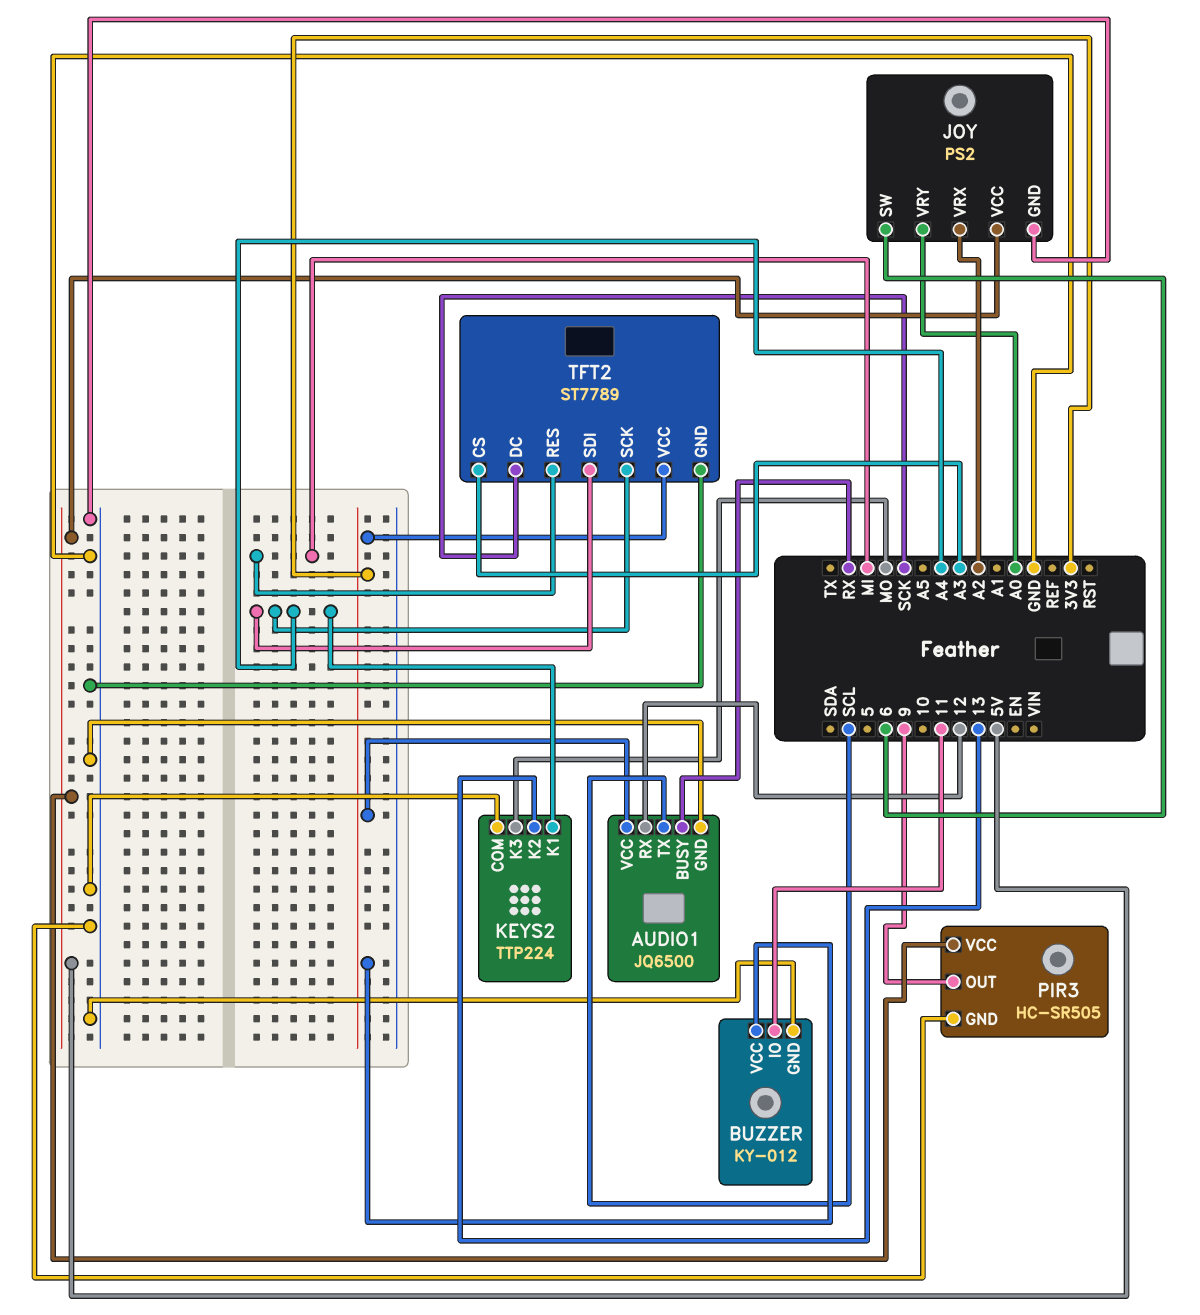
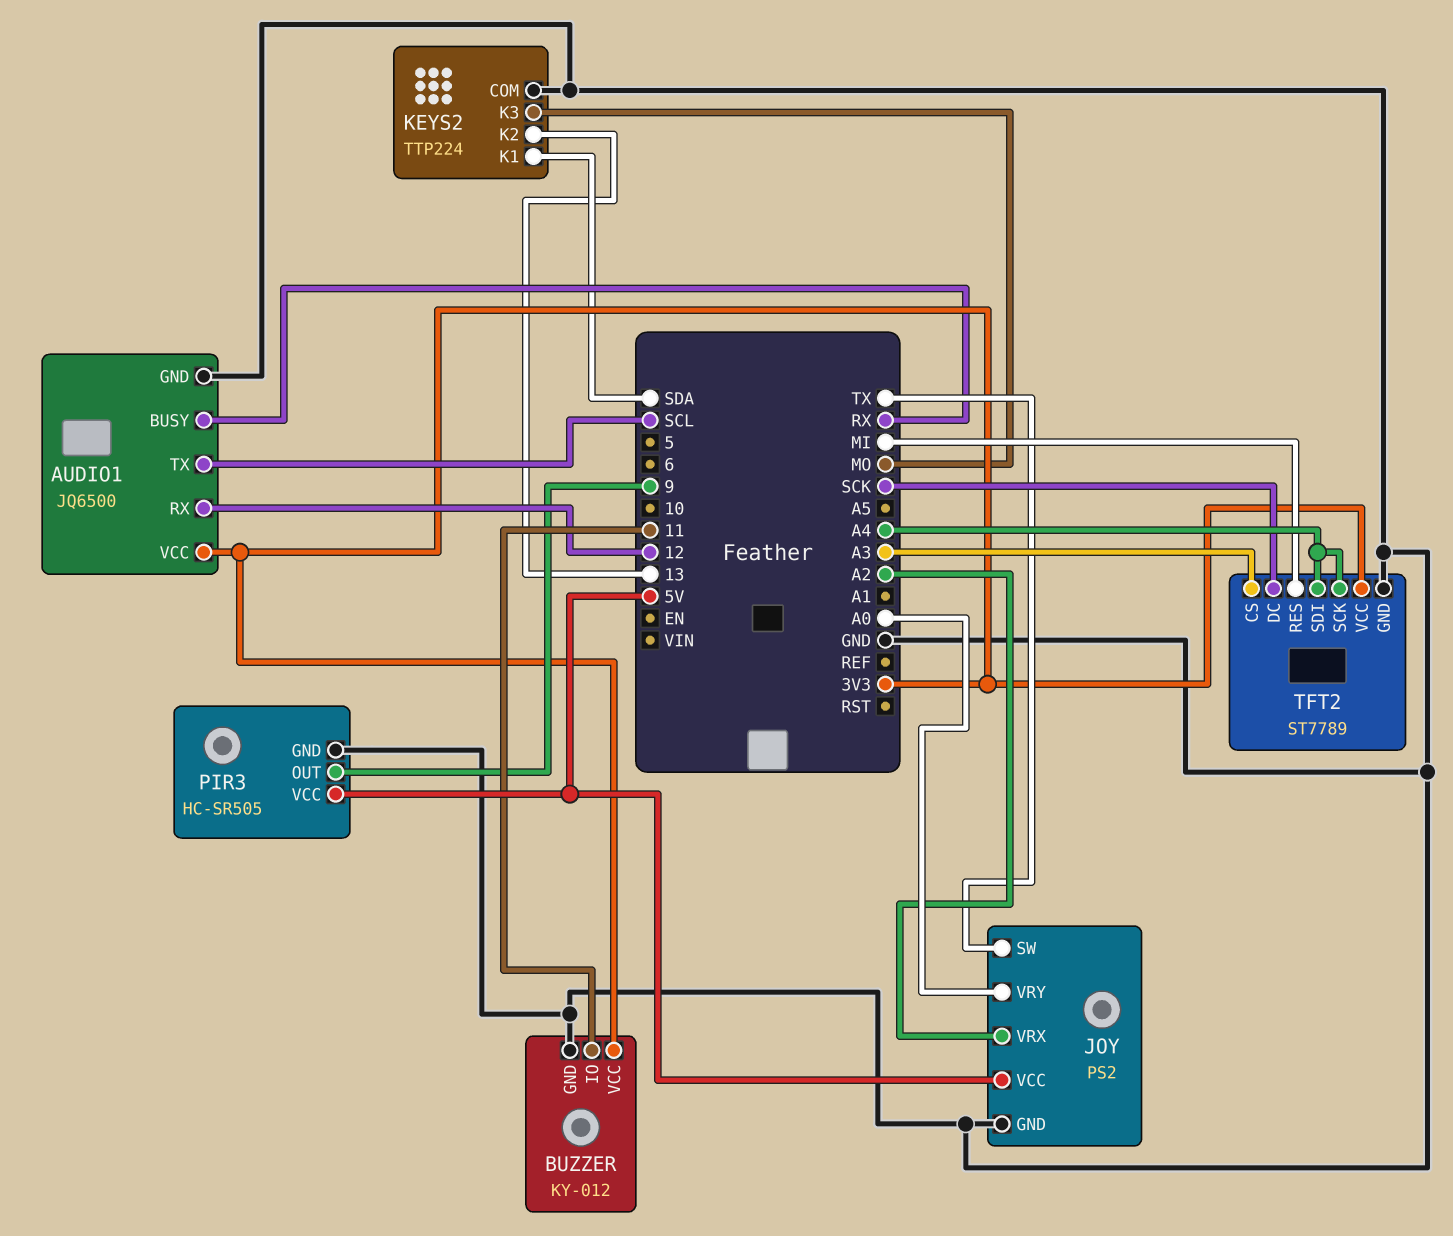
JOY pin SW: 6 -> TX
KEYS2 pin K1: A4 -> SDA

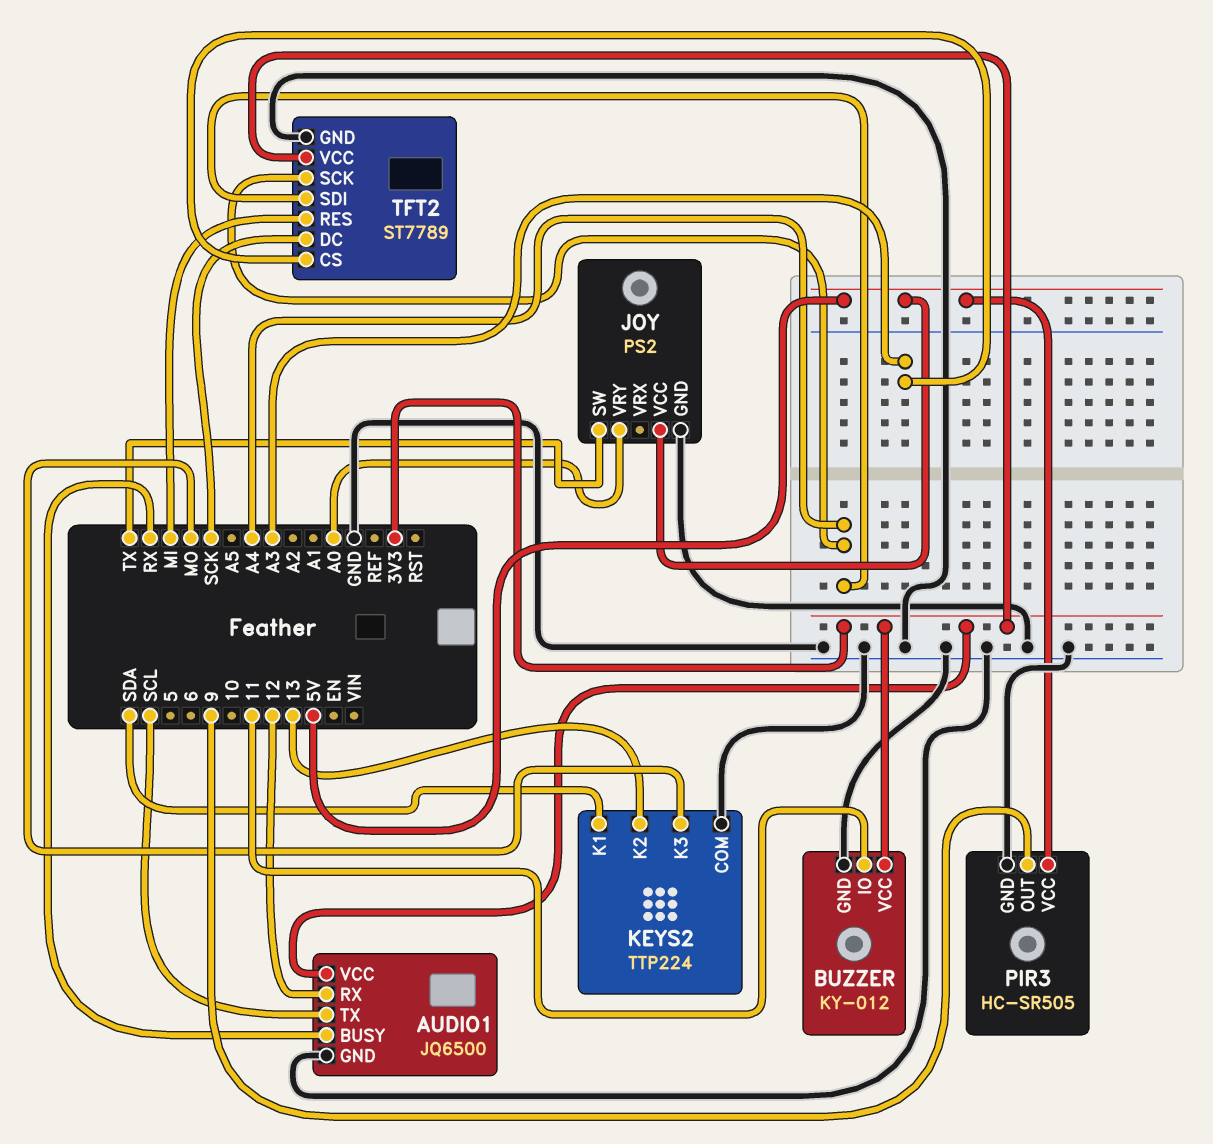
JOY pin VRX: A2 -> none

